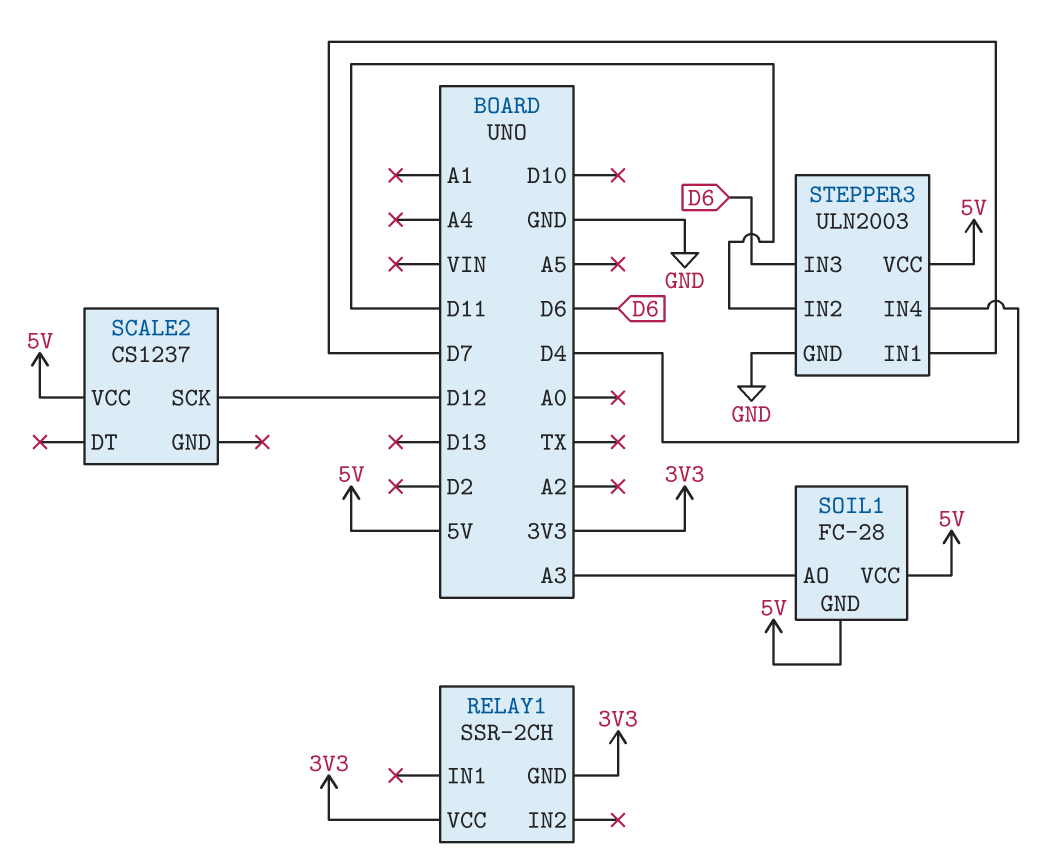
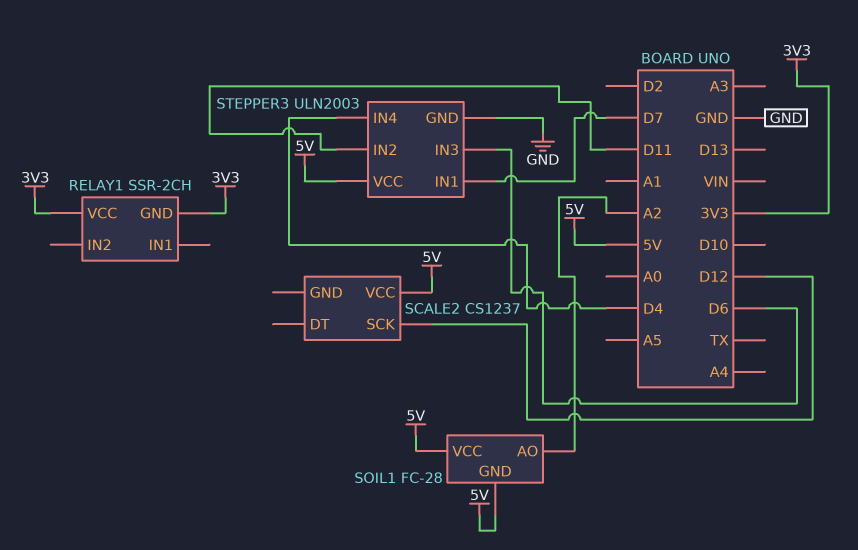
SOIL1 pin AO: A3 -> A2

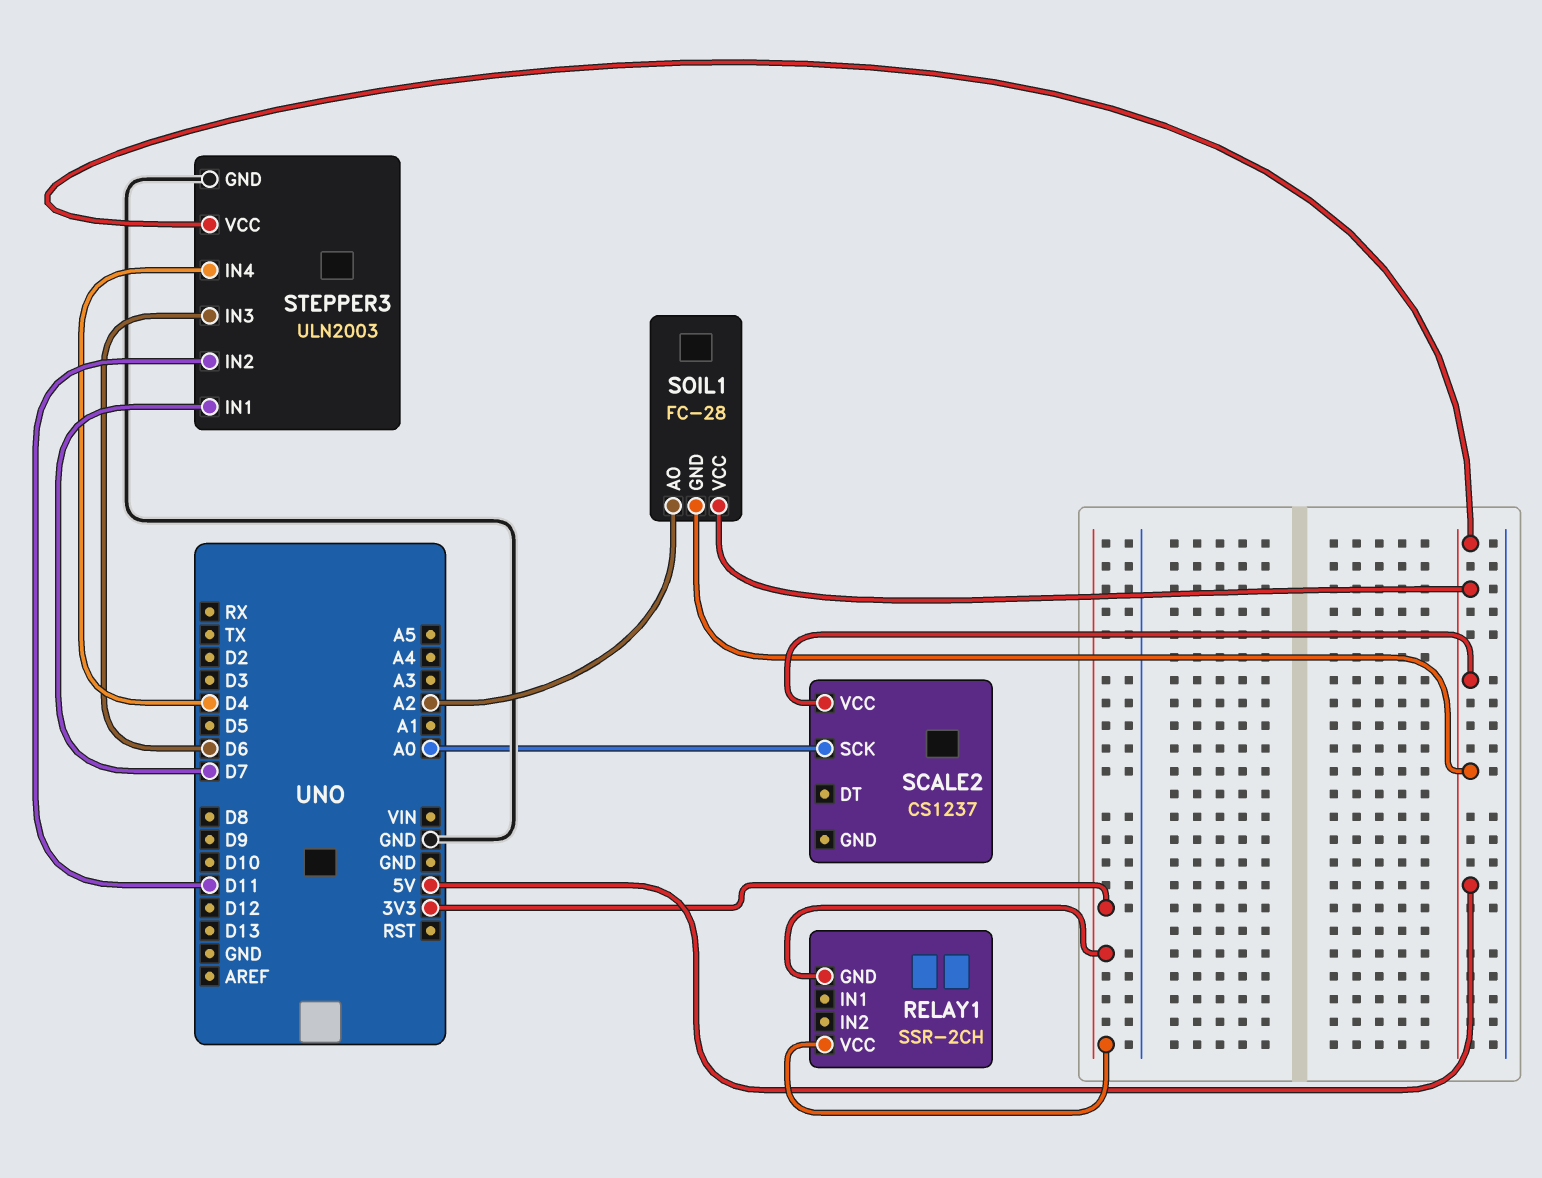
SCALE2 pin SCK: D12 -> A0

